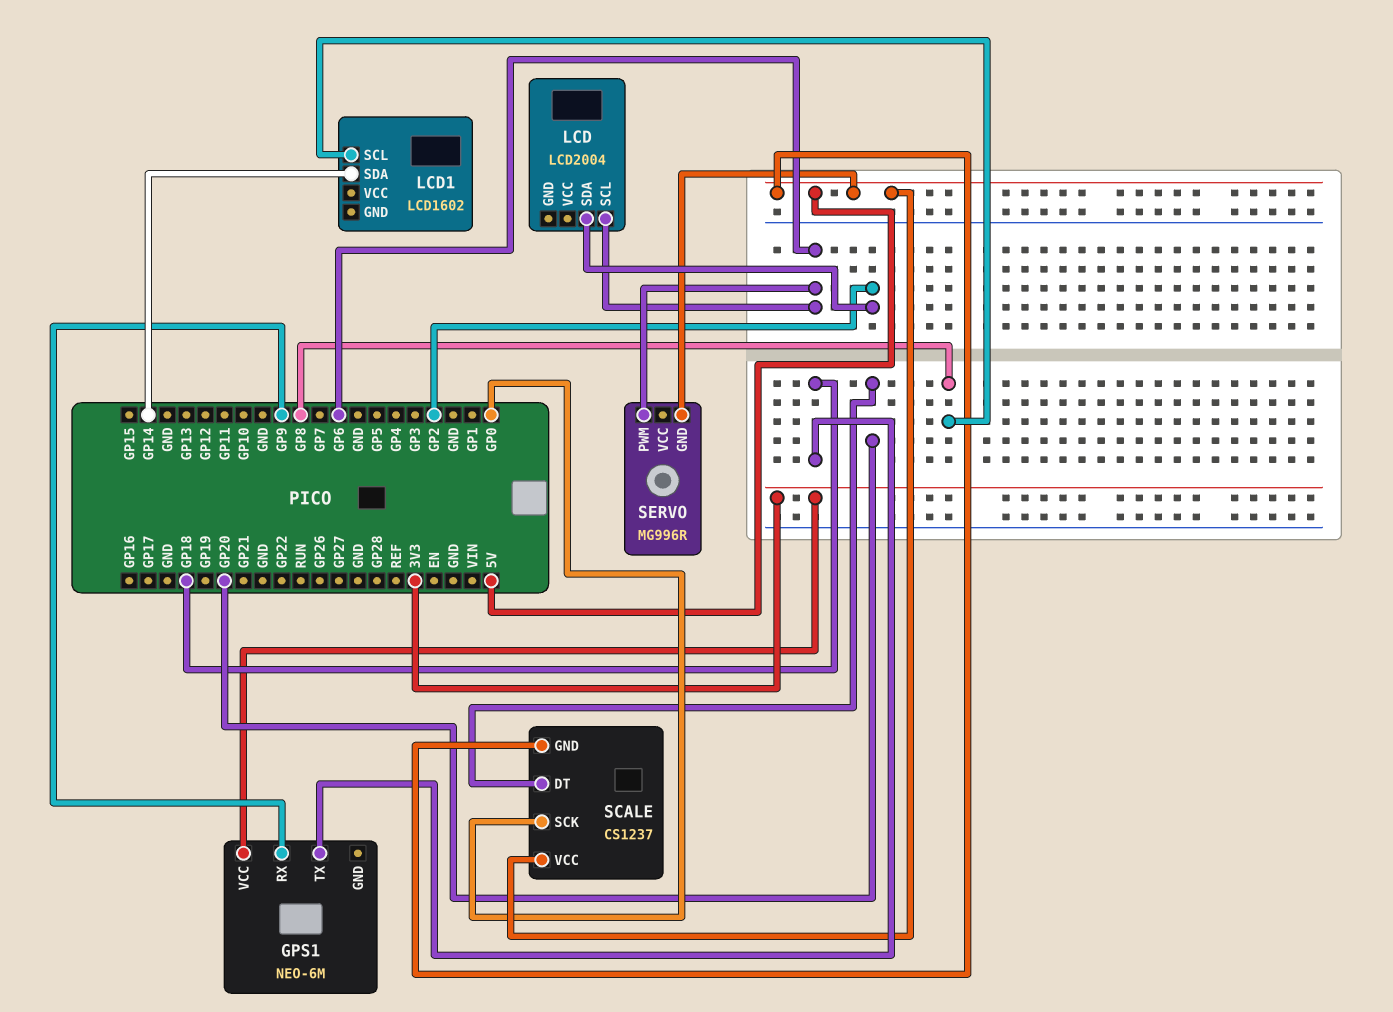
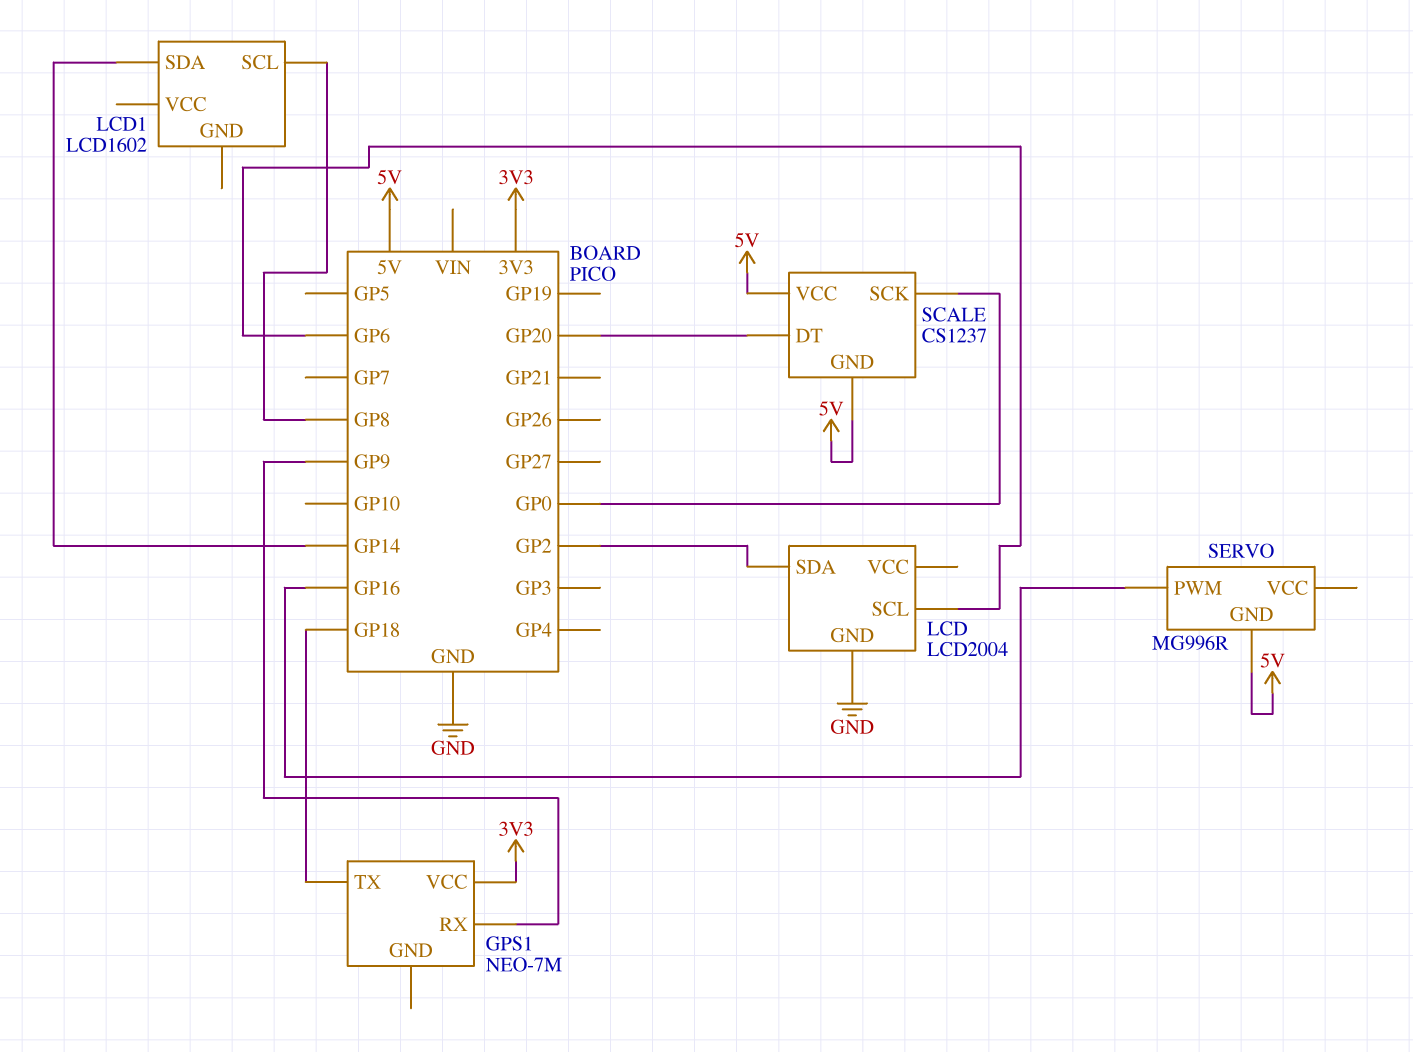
GPS1: NEO-6M -> NEO-7M
LCD pin GND: none -> GND
SERVO pin PWM: GP6 -> GP16

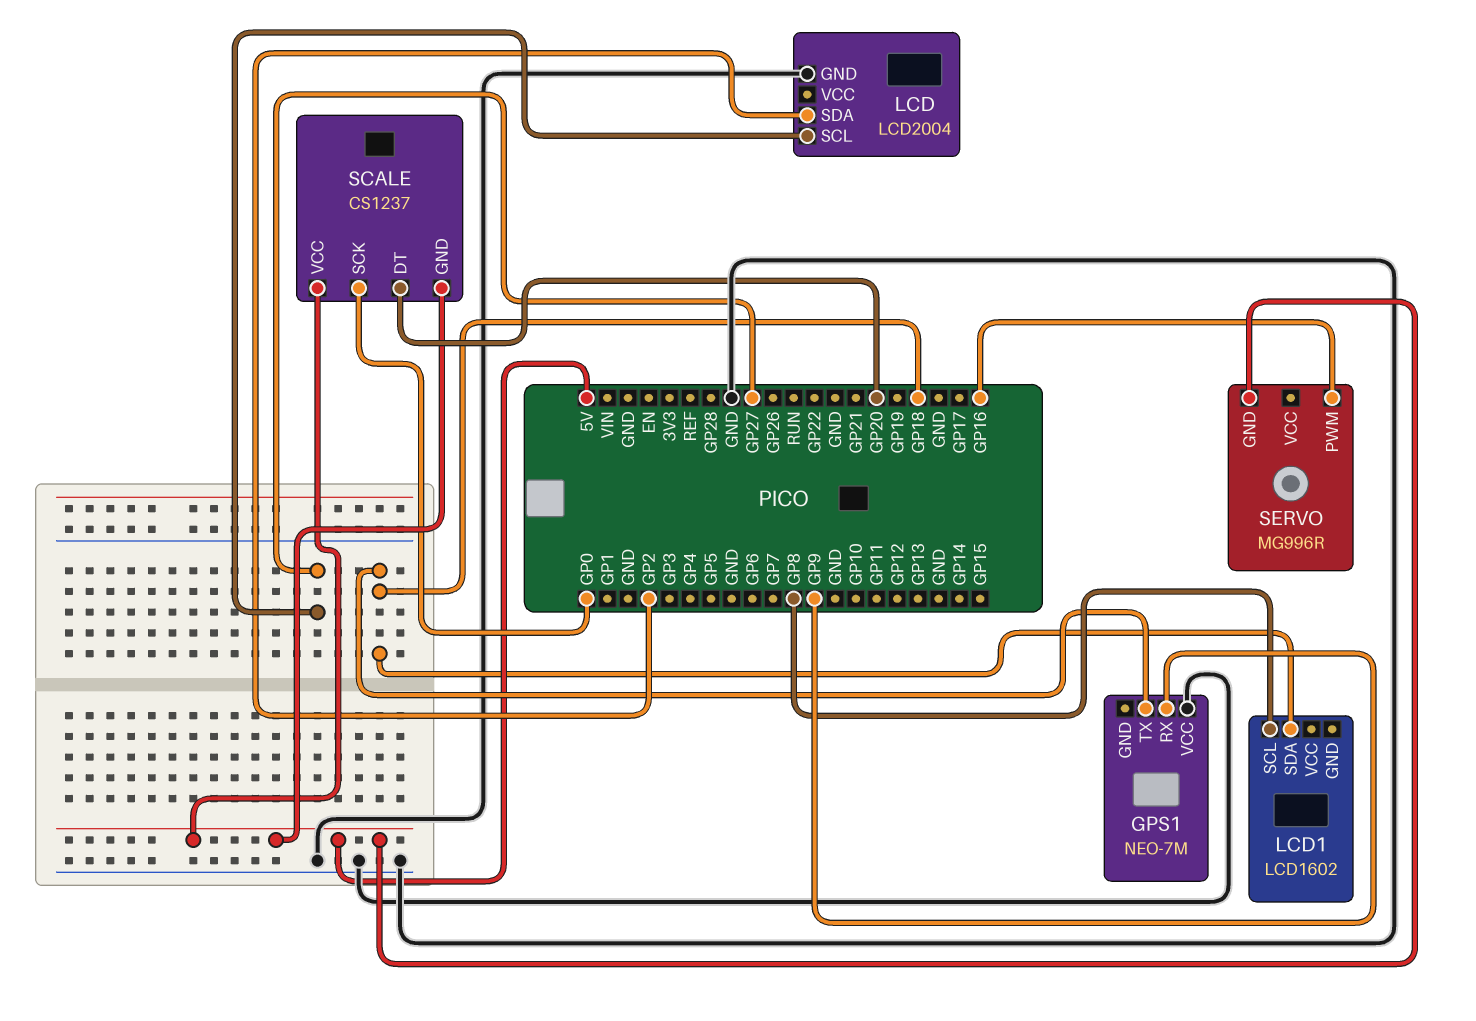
GPS1 pin VCC: 3V3 -> GND
LCD pin SCL: GP6 -> GP27
LCD1 pin SDA: GP14 -> GP18

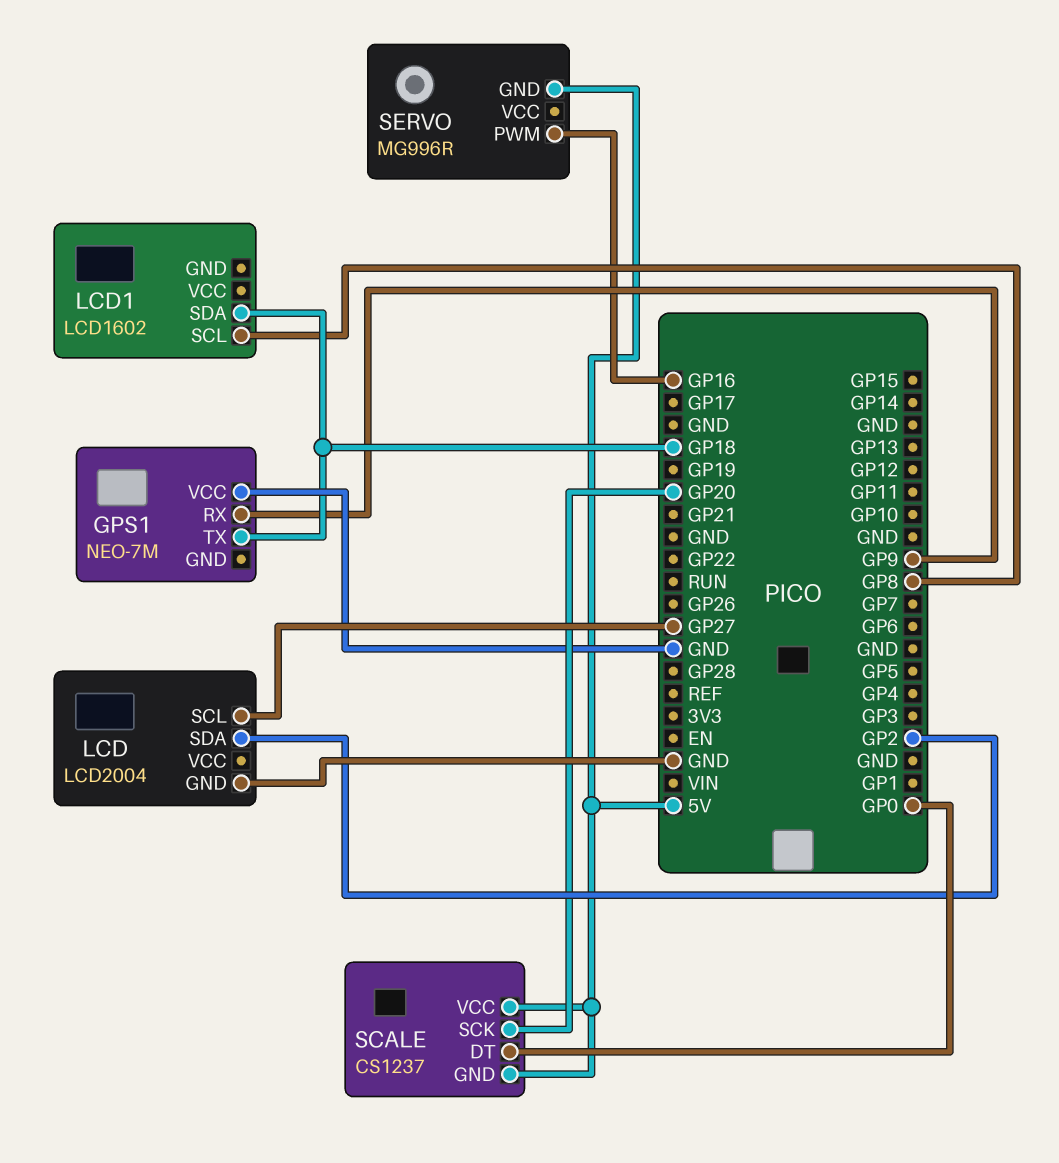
SCALE pin DT: GP20 -> GP0
SCALE pin SCK: GP0 -> GP20

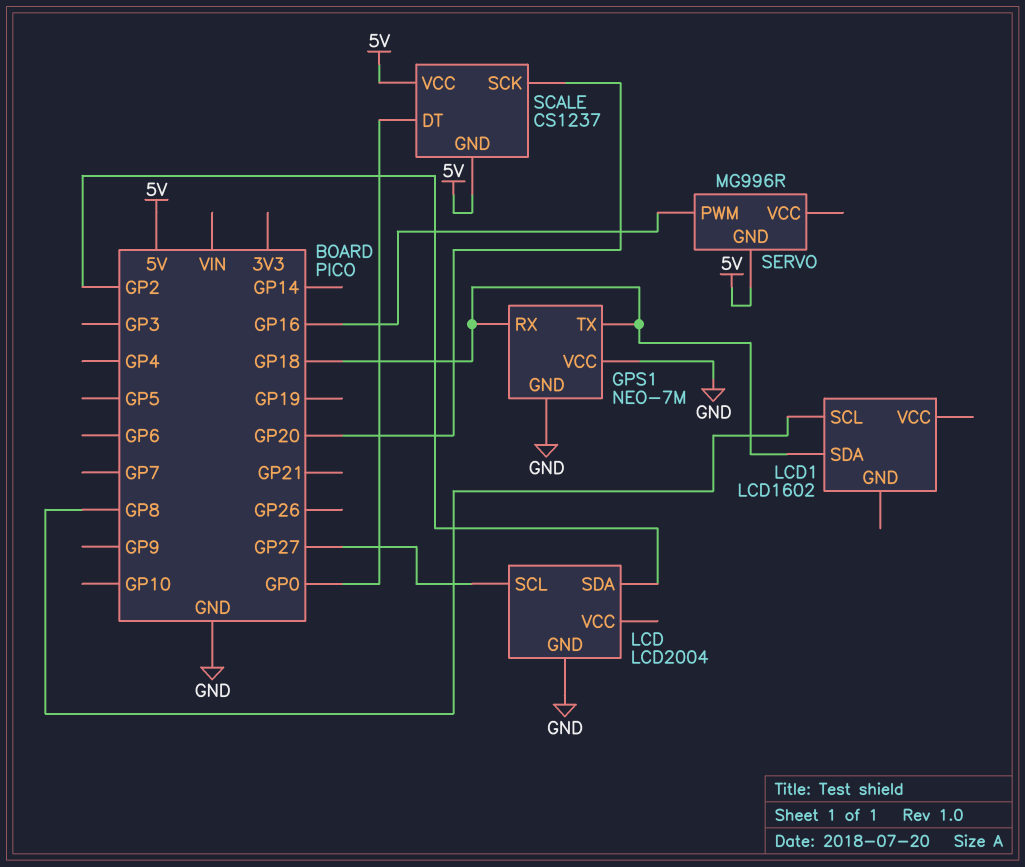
GPS1 pin GND: none -> GND
GPS1 pin RX: GP9 -> GP18

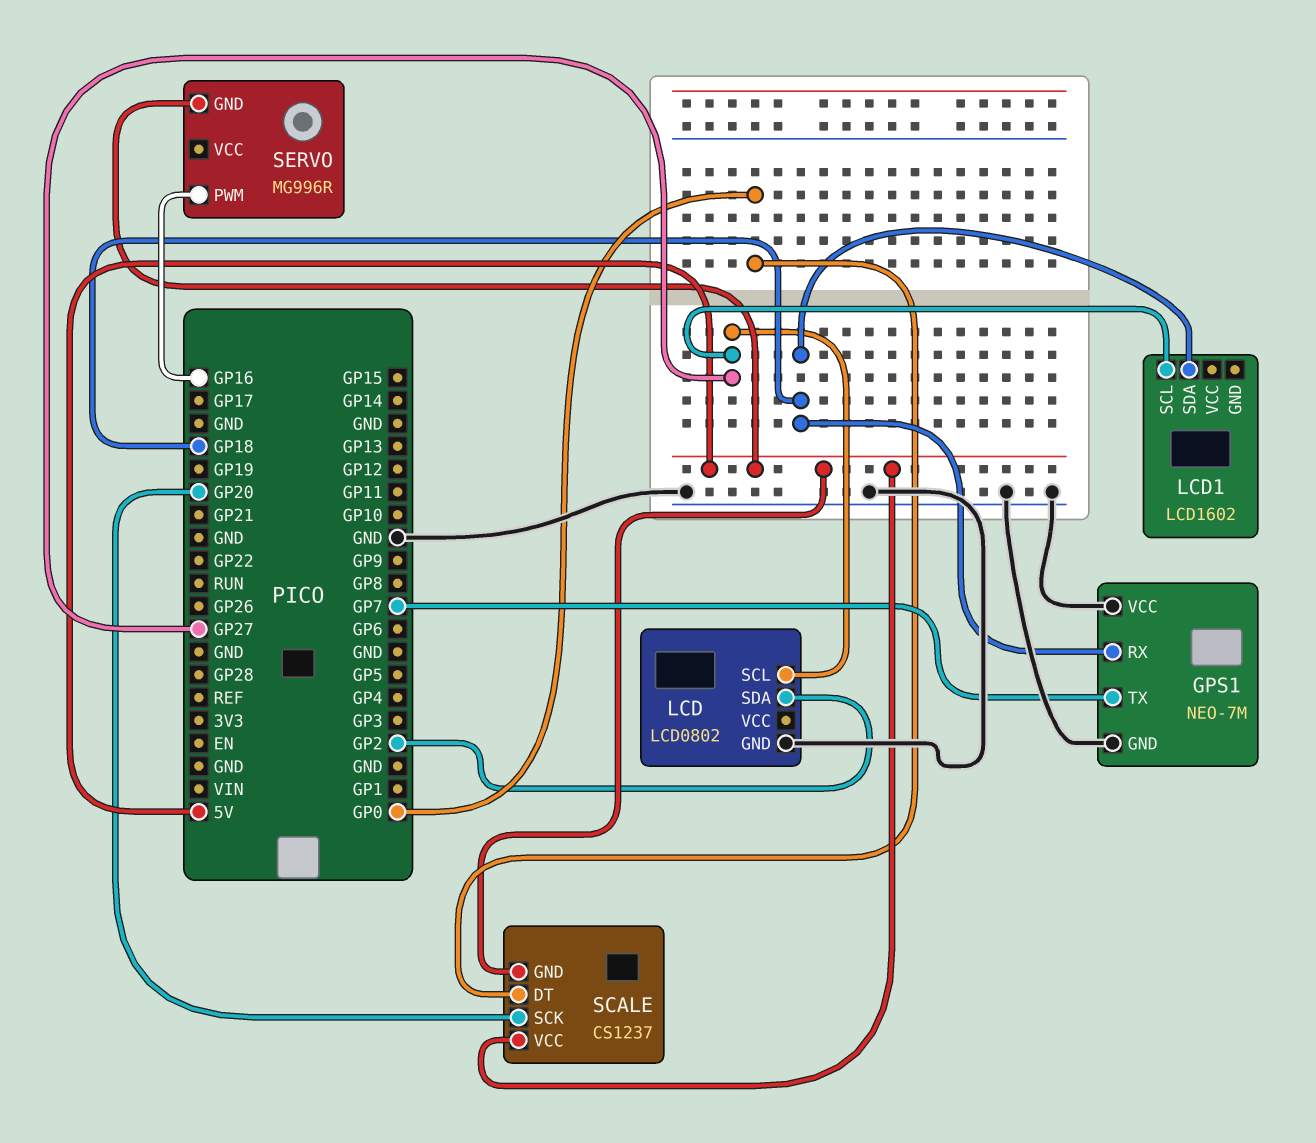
GPS1 pin TX: GP18 -> GP7
LCD: LCD2004 -> LCD0802
LCD1 pin SCL: GP8 -> GP27

